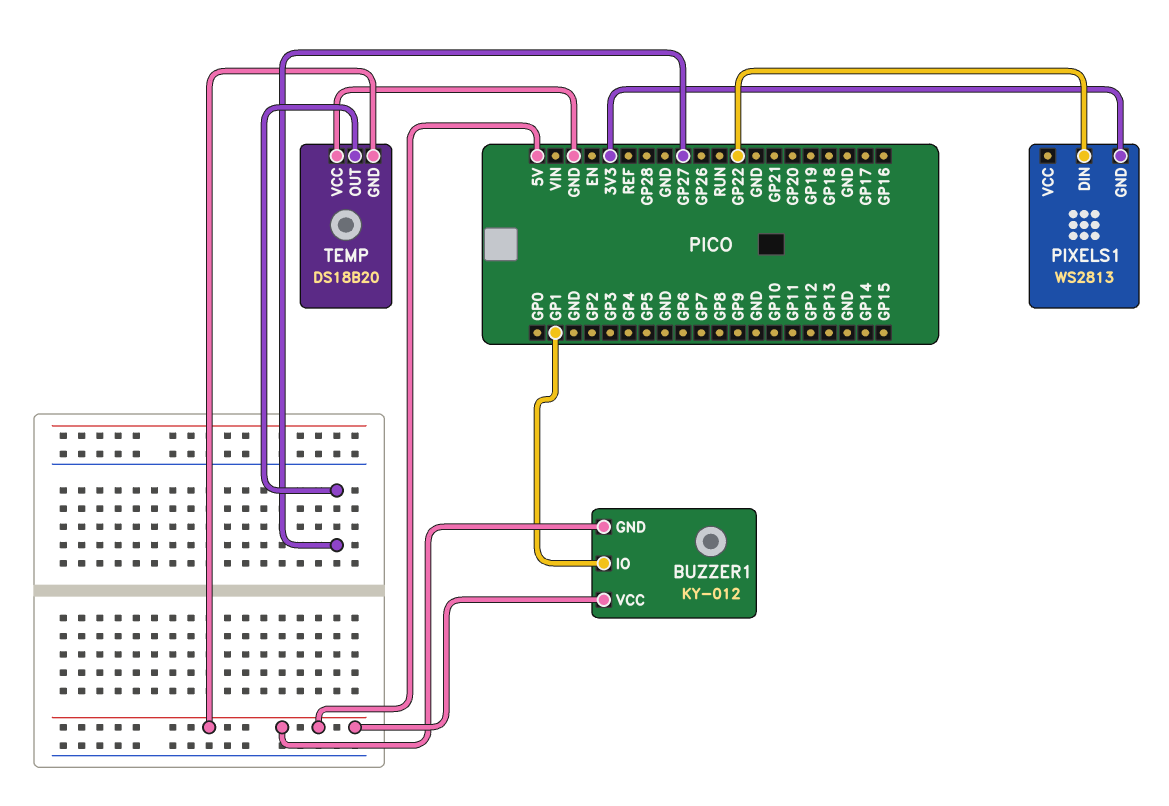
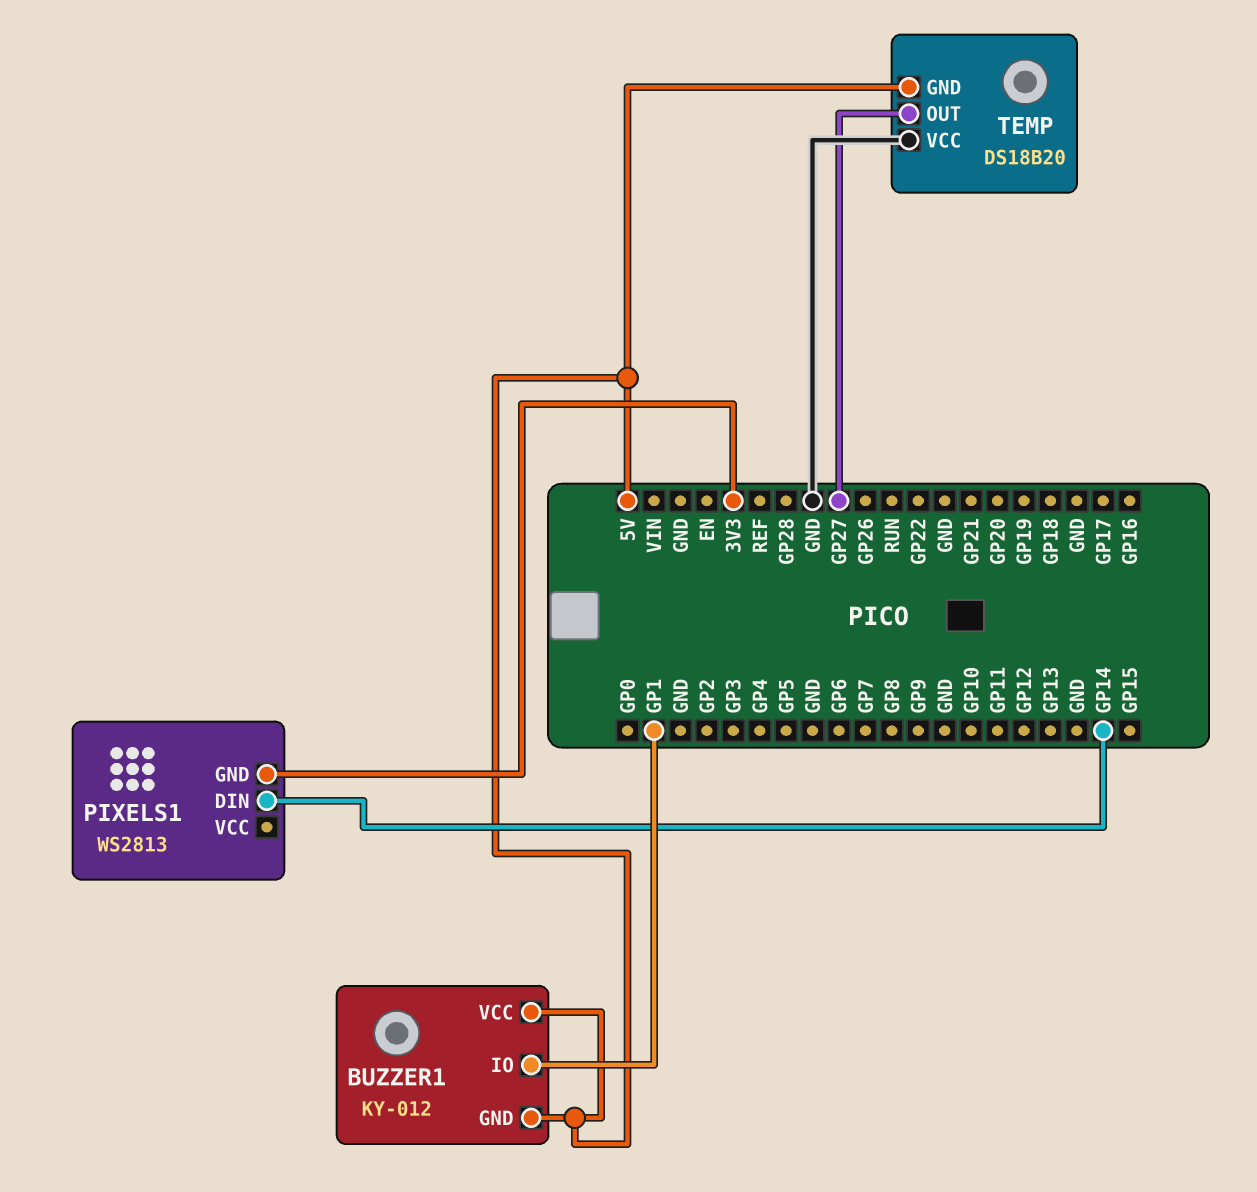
PIXELS1 pin DIN: GP22 -> GP14

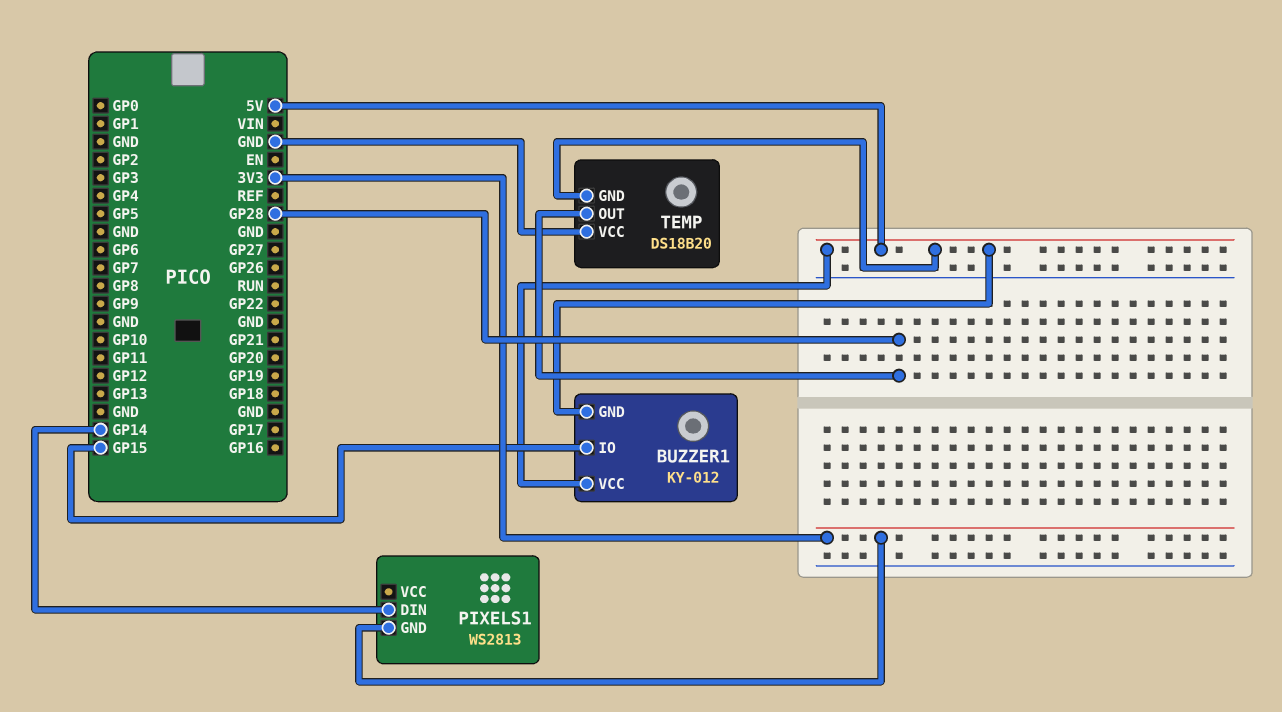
BUZZER1 pin IO: GP1 -> GP15
TEMP pin OUT: GP27 -> GP28

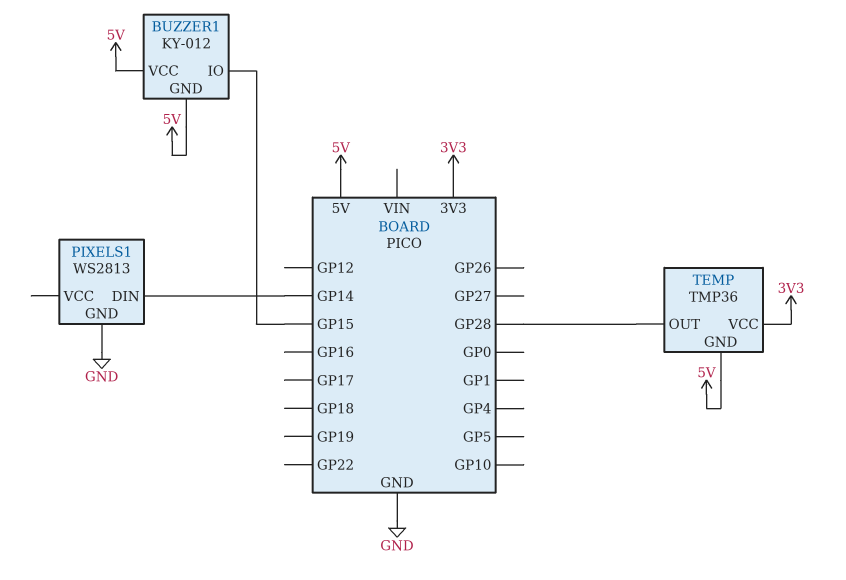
PIXELS1 pin GND: 3V3 -> GND
TEMP: DS18B20 -> TMP36
TEMP pin VCC: GND -> 3V3

